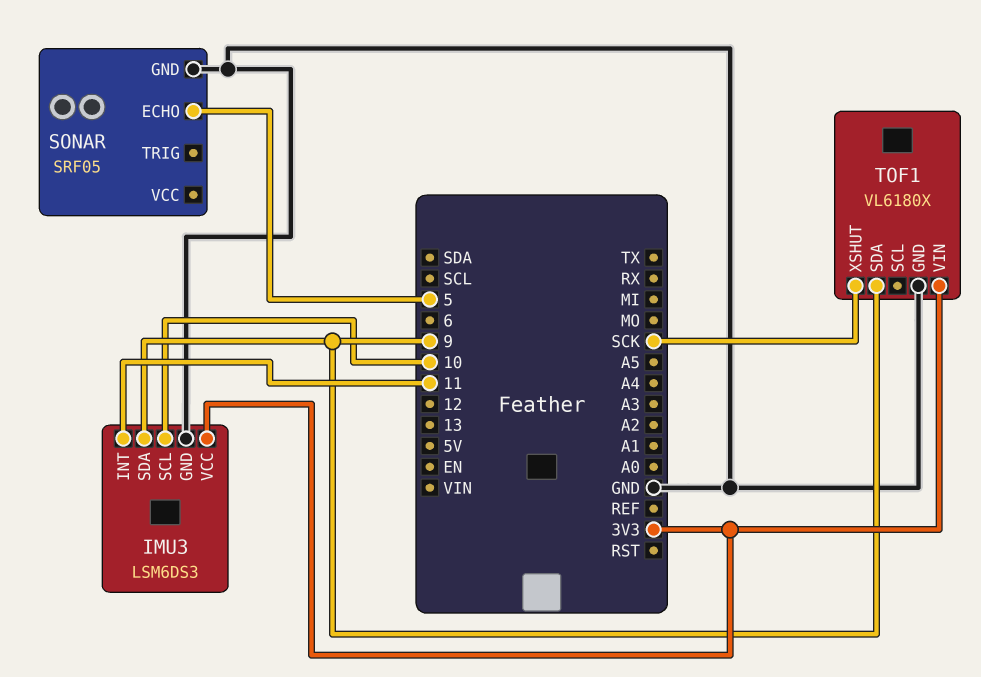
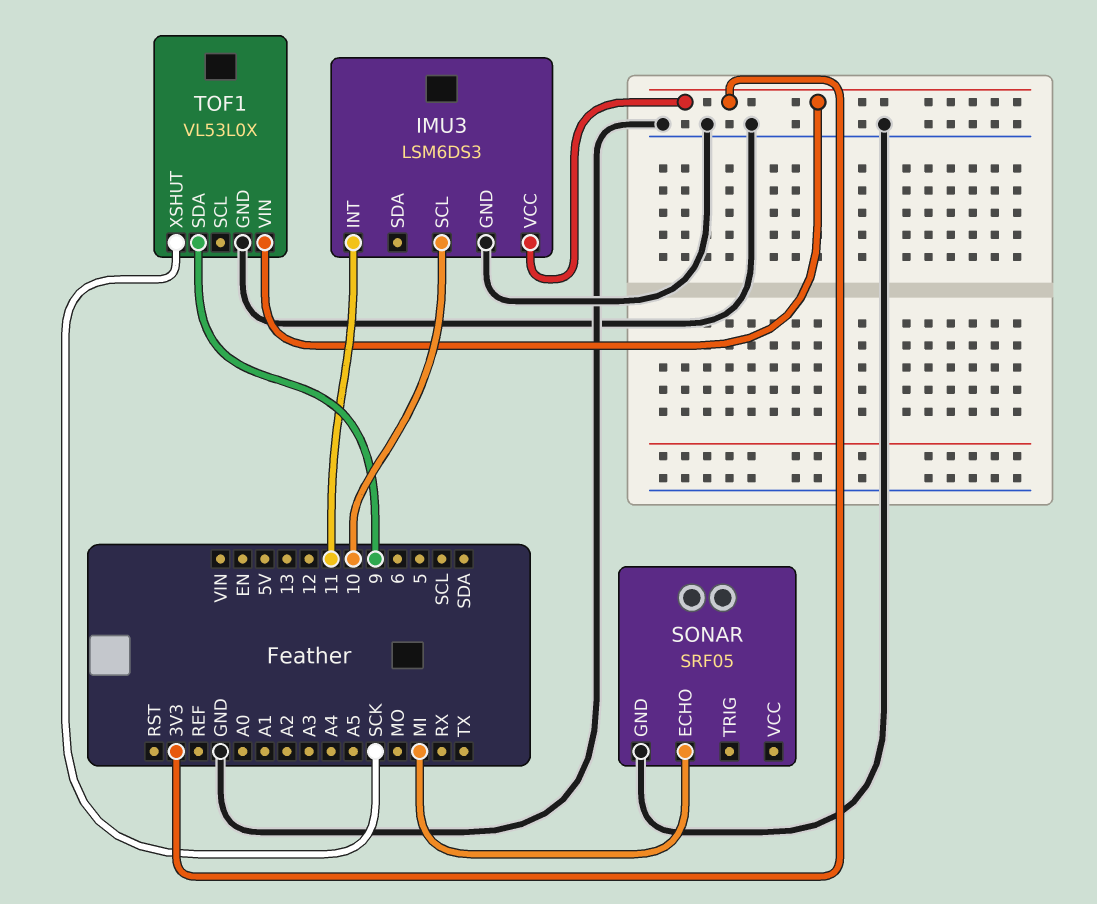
IMU3 pin SDA: 9 -> none
SONAR pin ECHO: 5 -> MI
TOF1: VL6180X -> VL53L0X

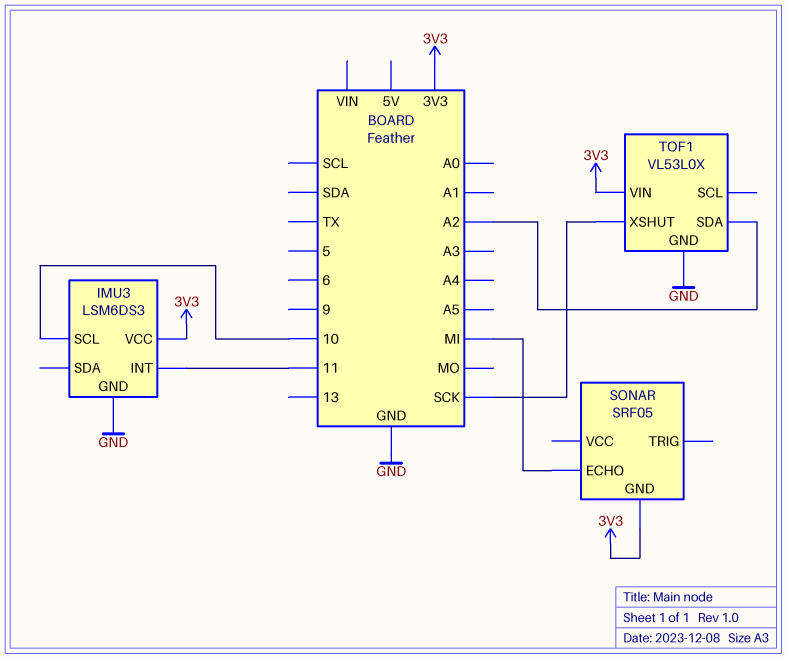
SONAR pin GND: GND -> 3V3
TOF1 pin SDA: 9 -> A2

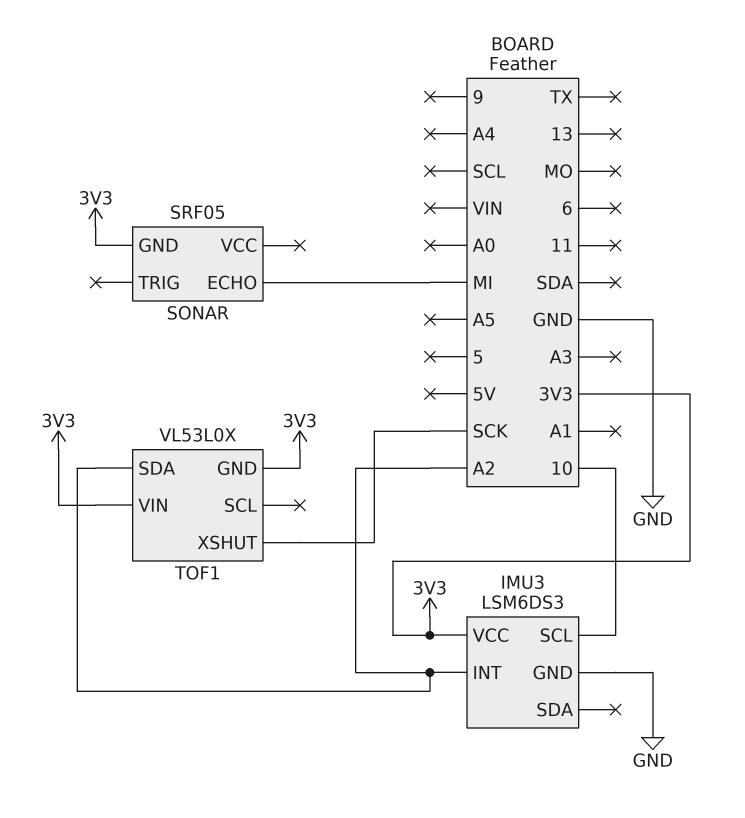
IMU3 pin INT: 11 -> A2
TOF1 pin GND: GND -> 3V3

